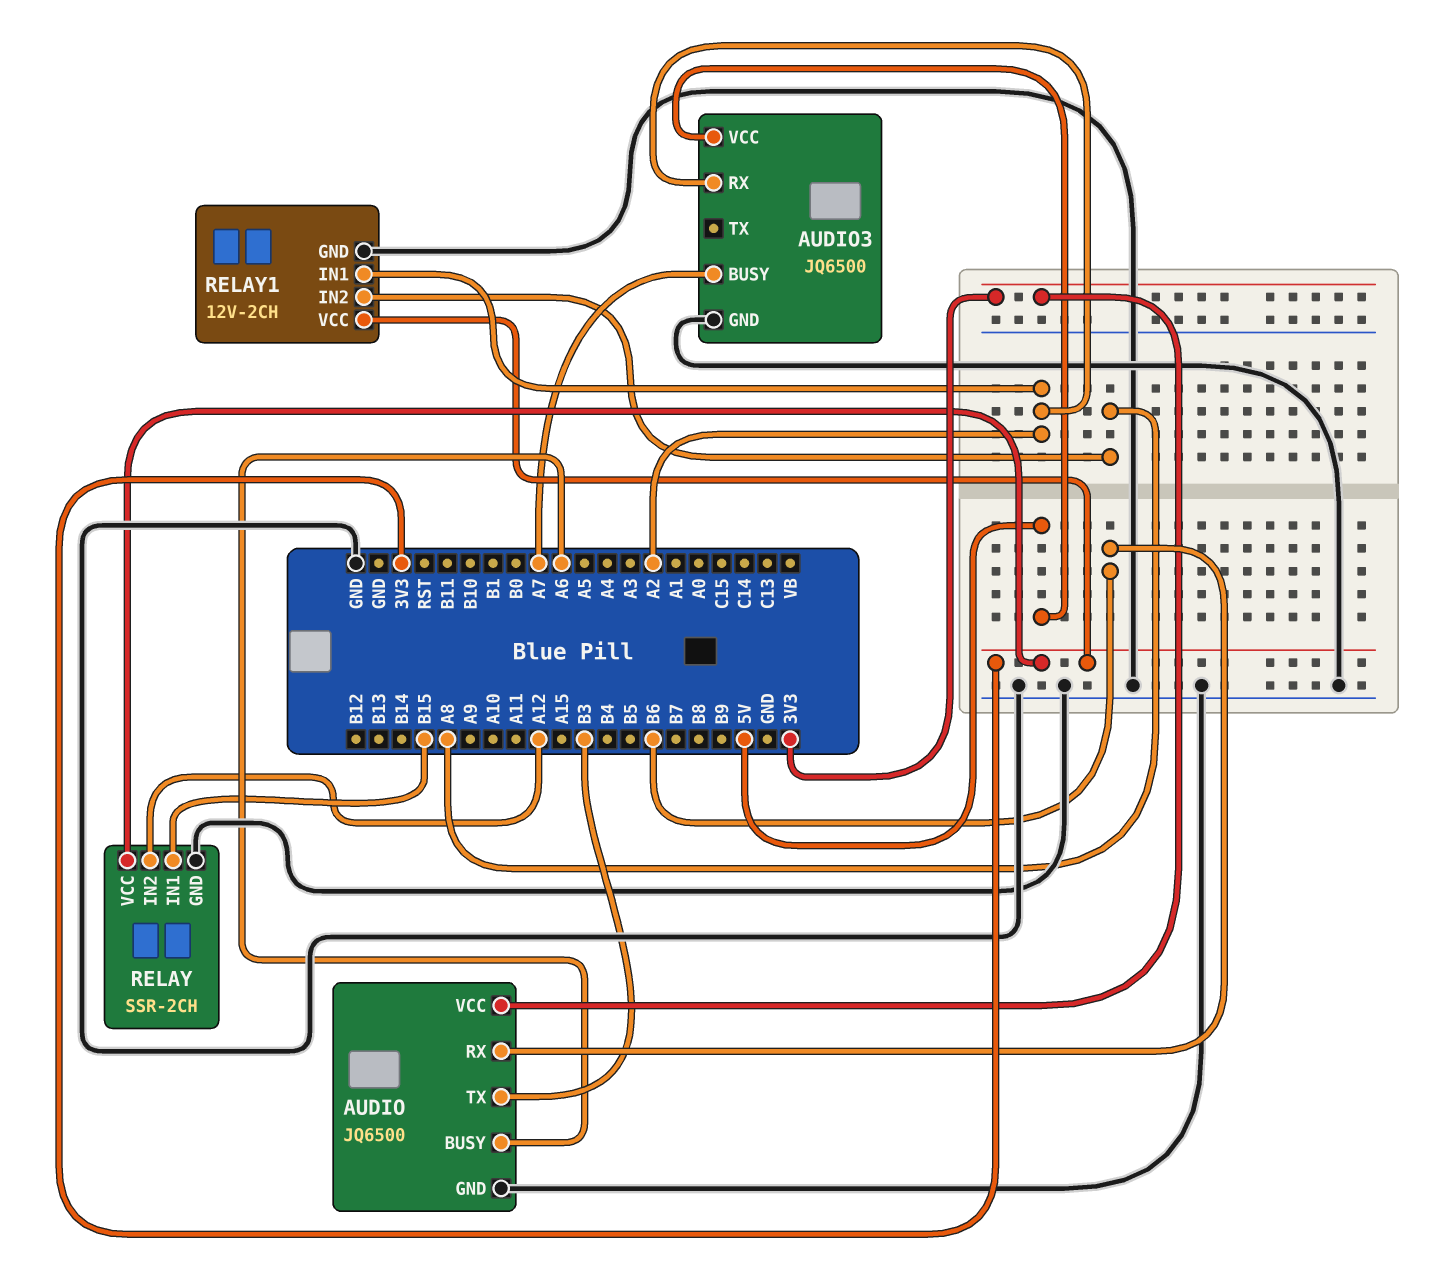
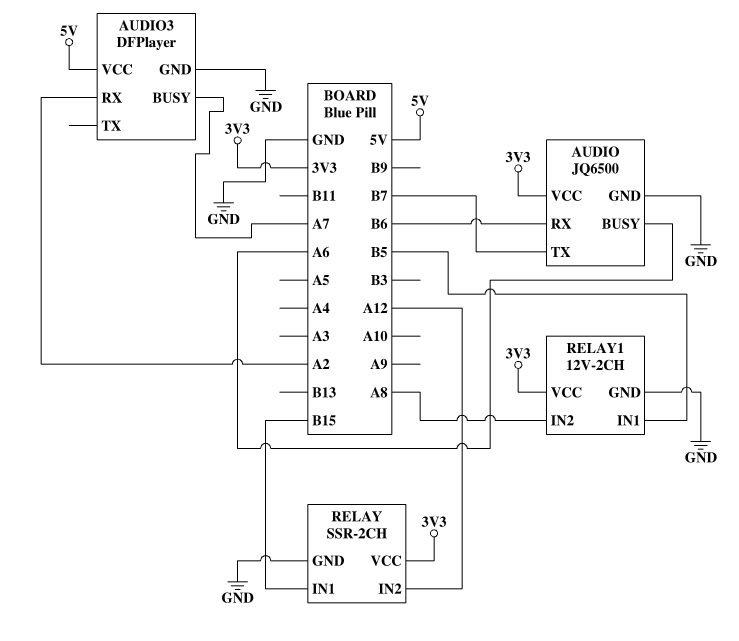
AUDIO pin TX: B3 -> B7
AUDIO3: JQ6500 -> DFPlayer
RELAY1 pin IN1: A2 -> B5

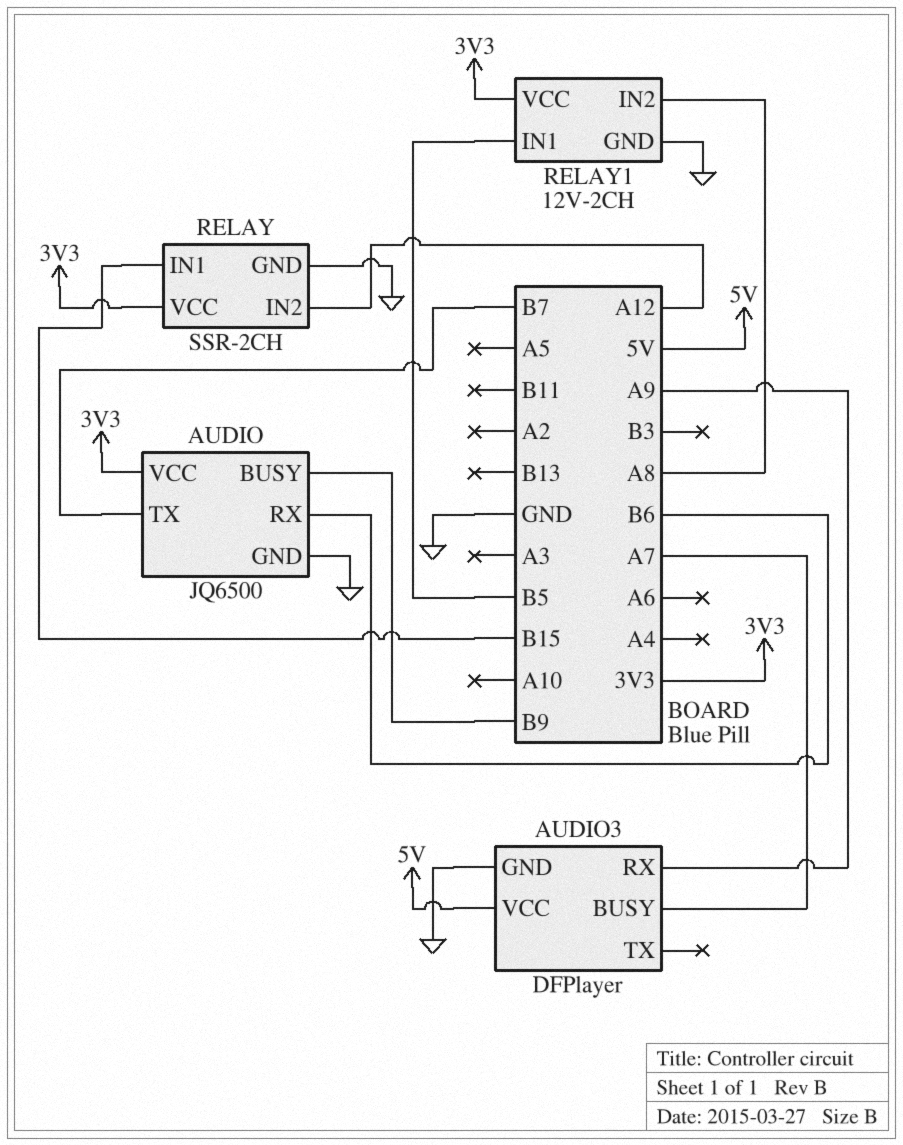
AUDIO pin BUSY: A6 -> B9
AUDIO3 pin RX: A2 -> A9

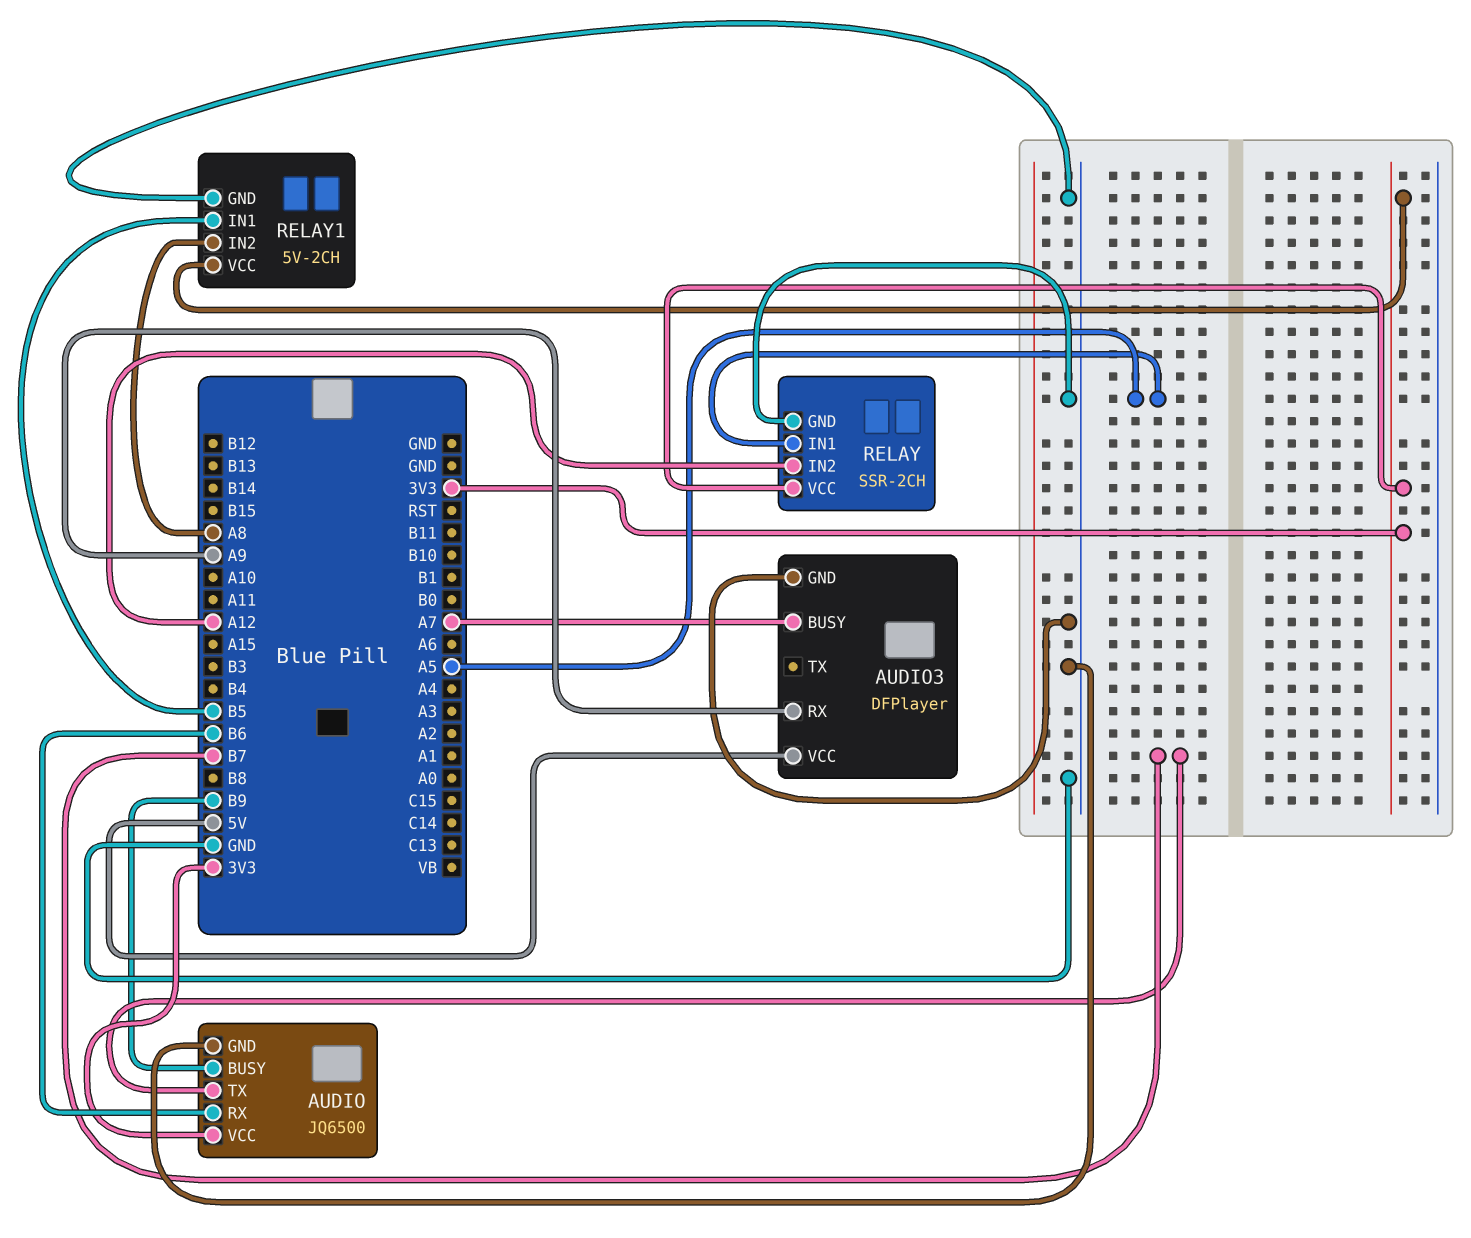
RELAY pin IN1: B15 -> A5
RELAY1: 12V-2CH -> 5V-2CH

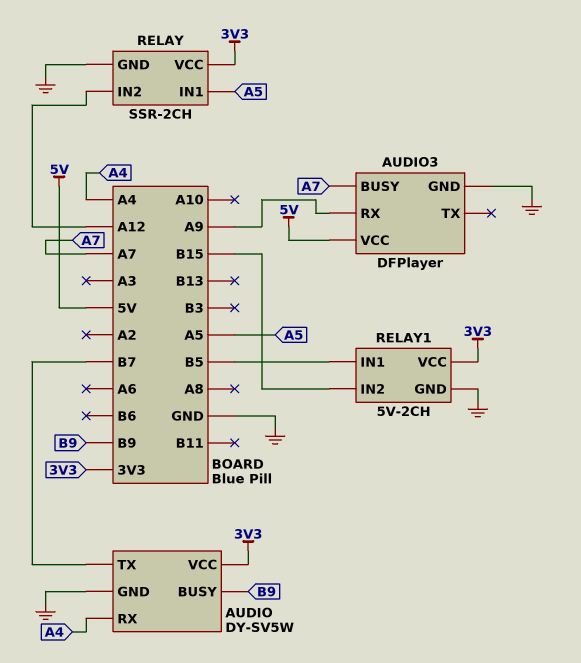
AUDIO: JQ6500 -> DY-SV5W
AUDIO pin RX: B6 -> A4
RELAY1 pin IN2: A8 -> B15

